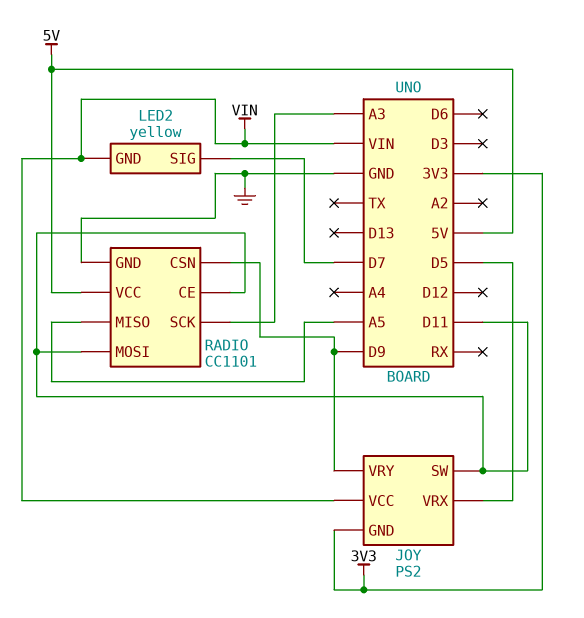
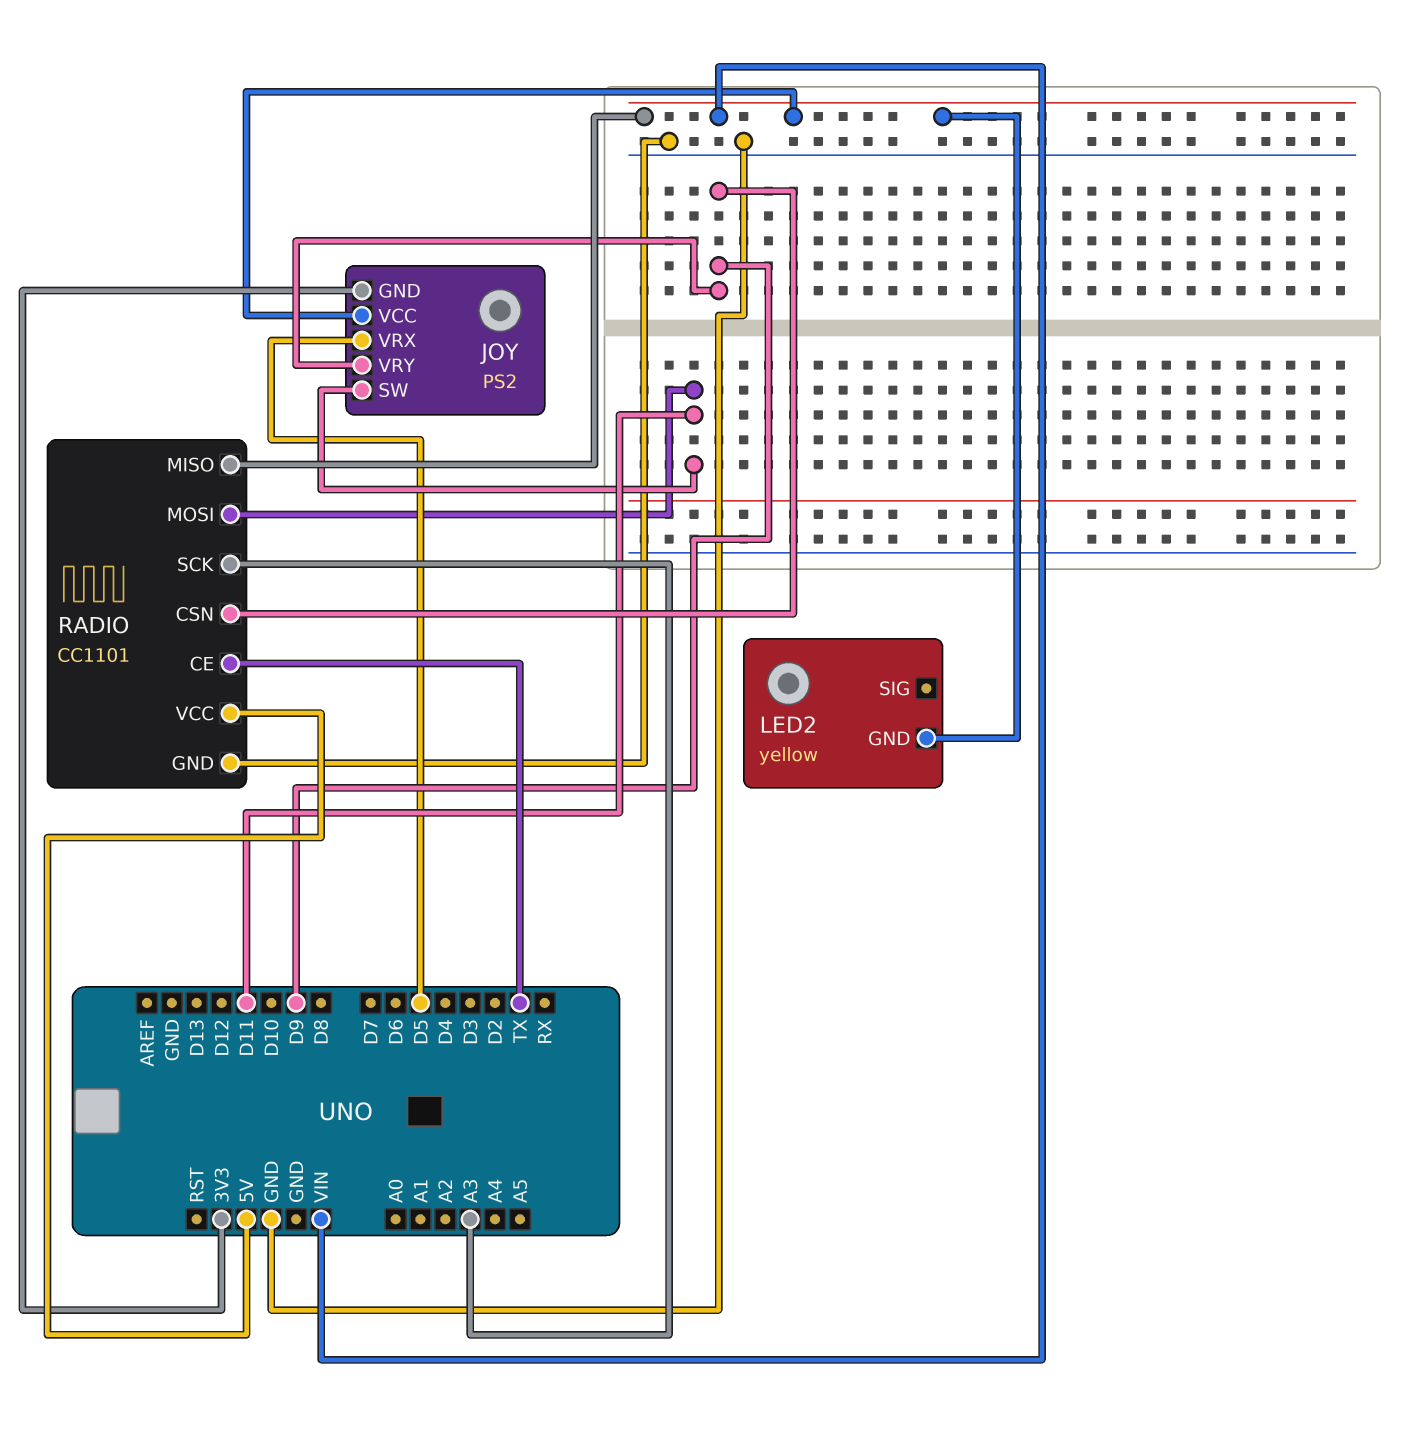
LED2 pin SIG: D7 -> none
RADIO pin CE: D11 -> TX
RADIO pin MISO: A5 -> VIN

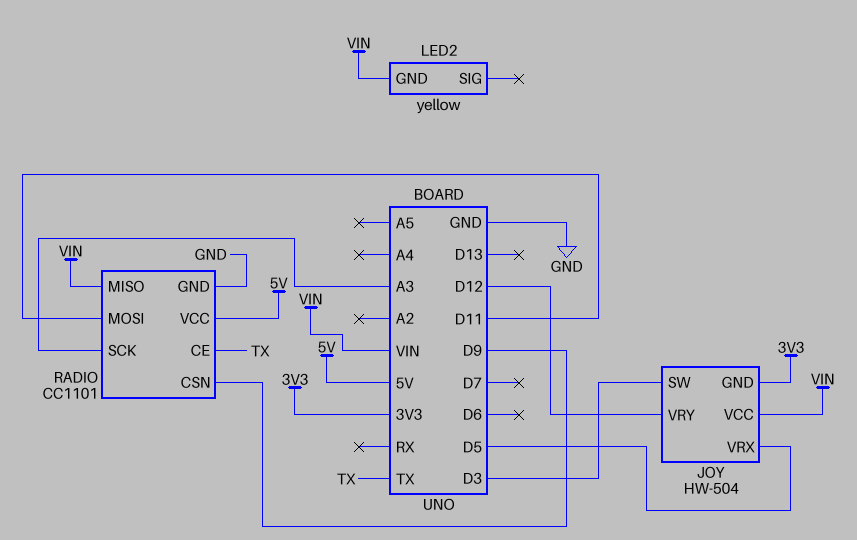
JOY: PS2 -> HW-504
JOY pin SW: D11 -> D3
JOY pin VRY: D9 -> D12

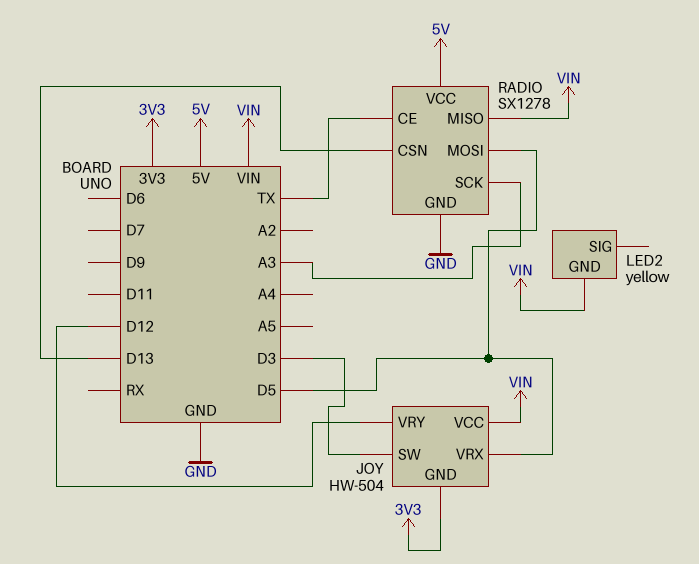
RADIO: CC1101 -> SX1278
RADIO pin CSN: D9 -> D13
RADIO pin MOSI: D11 -> D5

